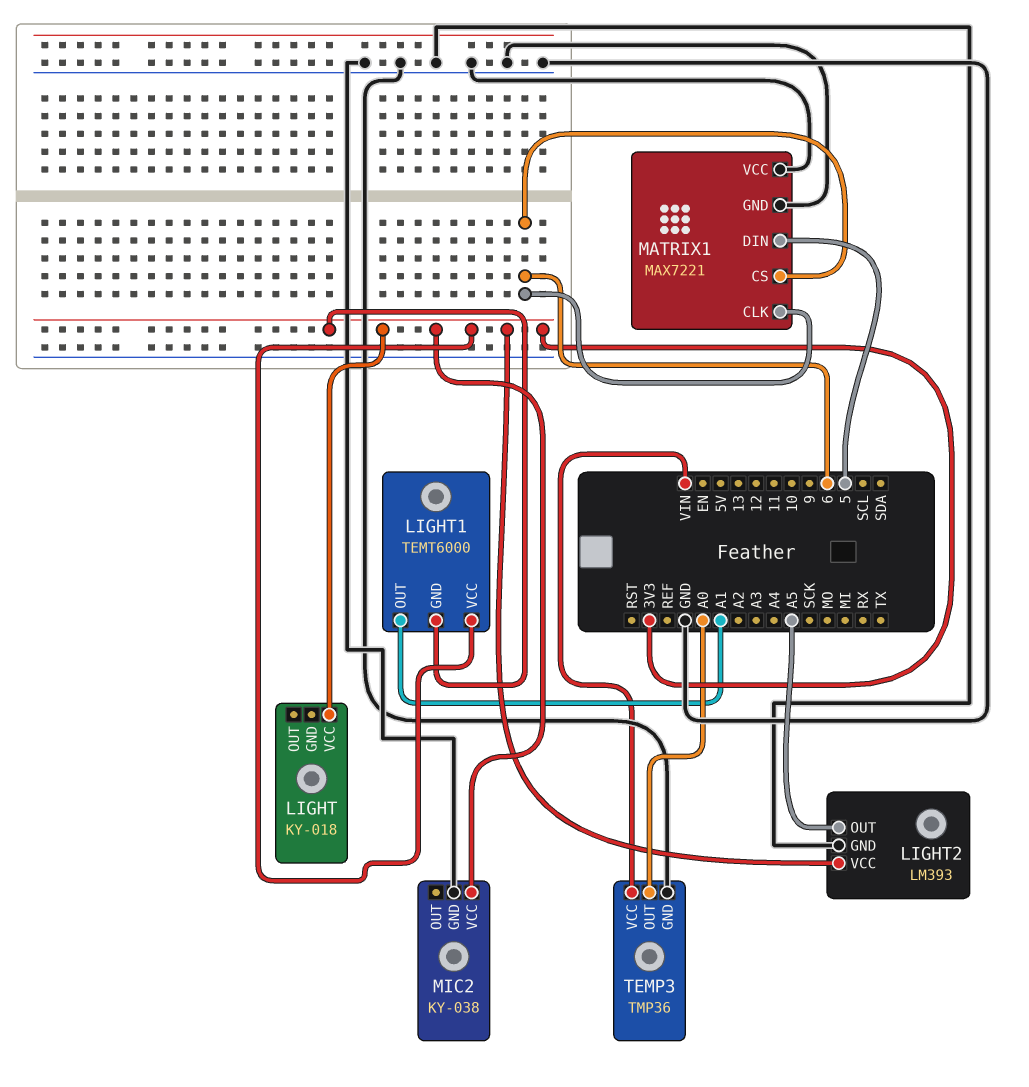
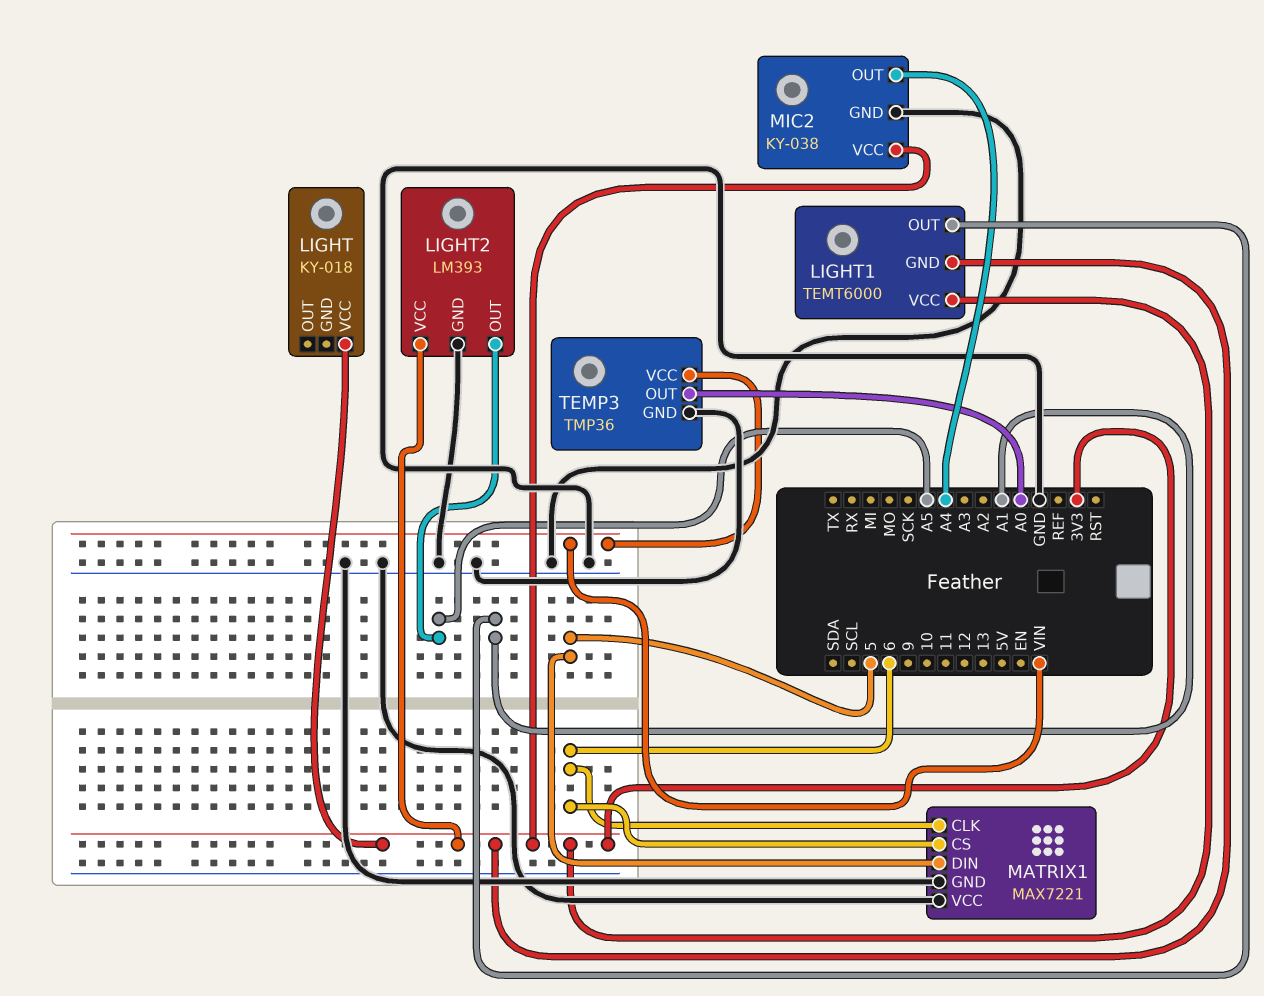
MIC2 pin OUT: none -> A4

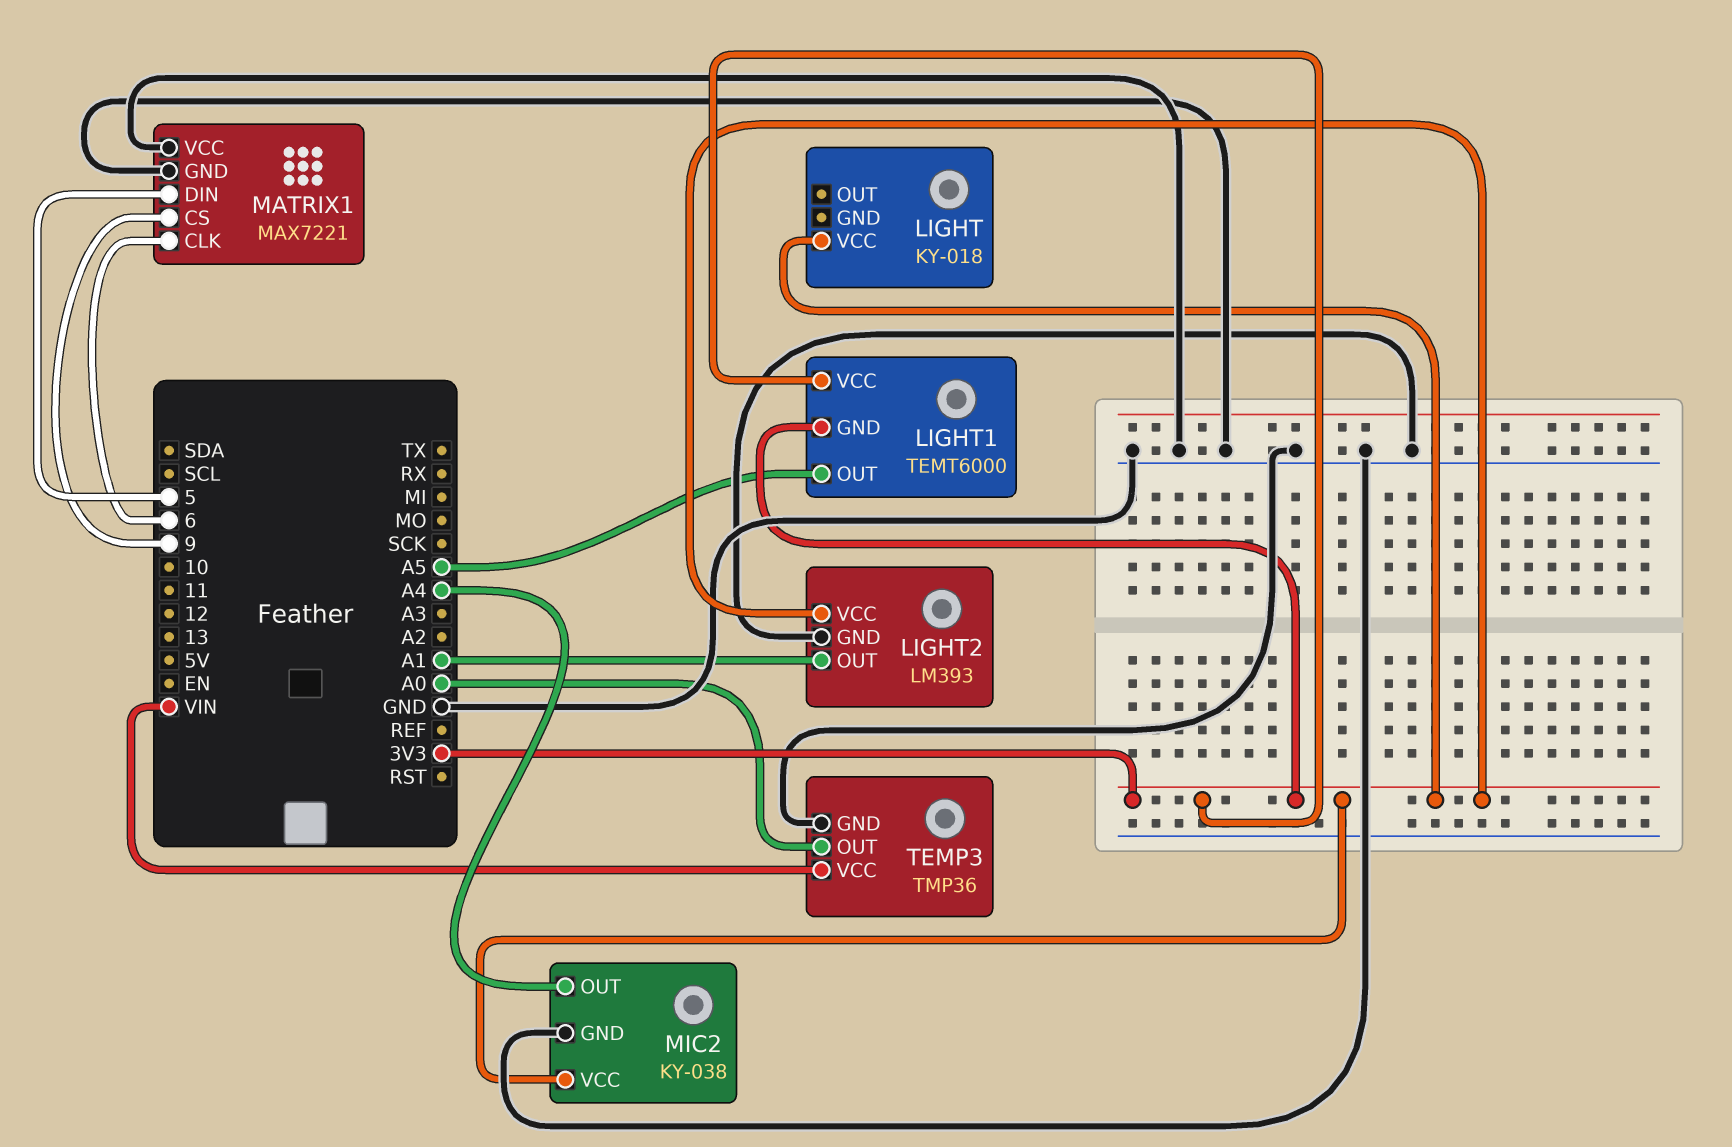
LIGHT1 pin OUT: A1 -> A5
LIGHT2 pin OUT: A5 -> A1
MATRIX1 pin CS: 6 -> 9

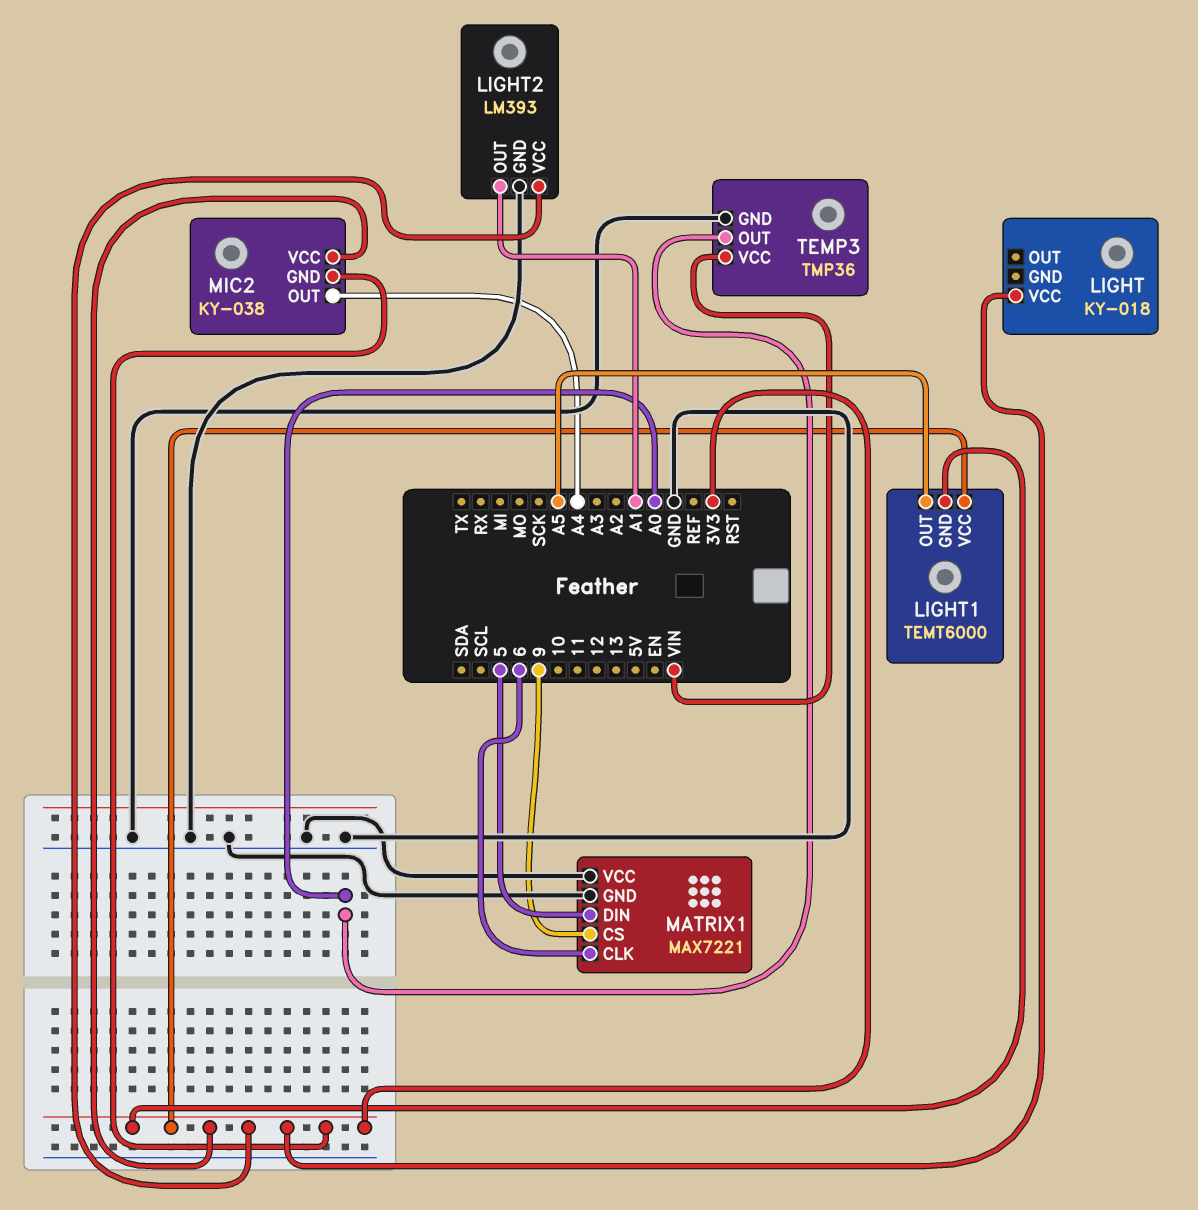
MIC2 pin GND: GND -> 3V3

